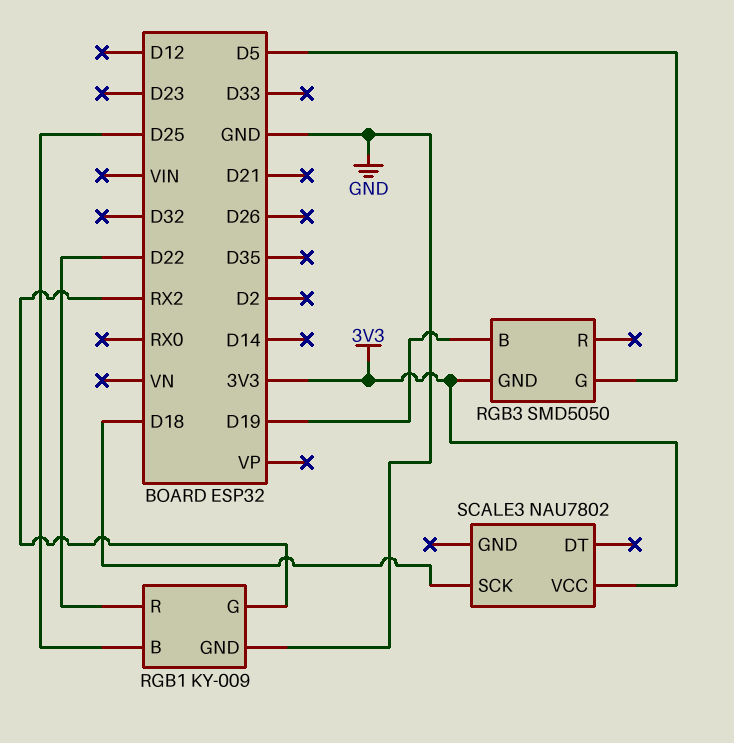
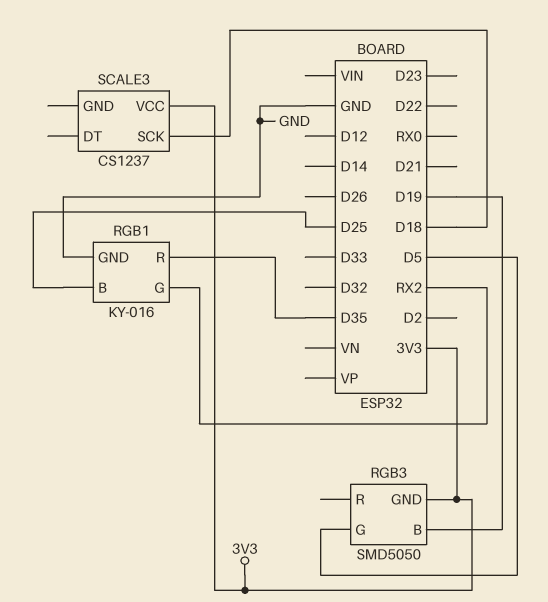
RGB1: KY-009 -> KY-016
RGB1 pin R: D22 -> D35
SCALE3: NAU7802 -> CS1237

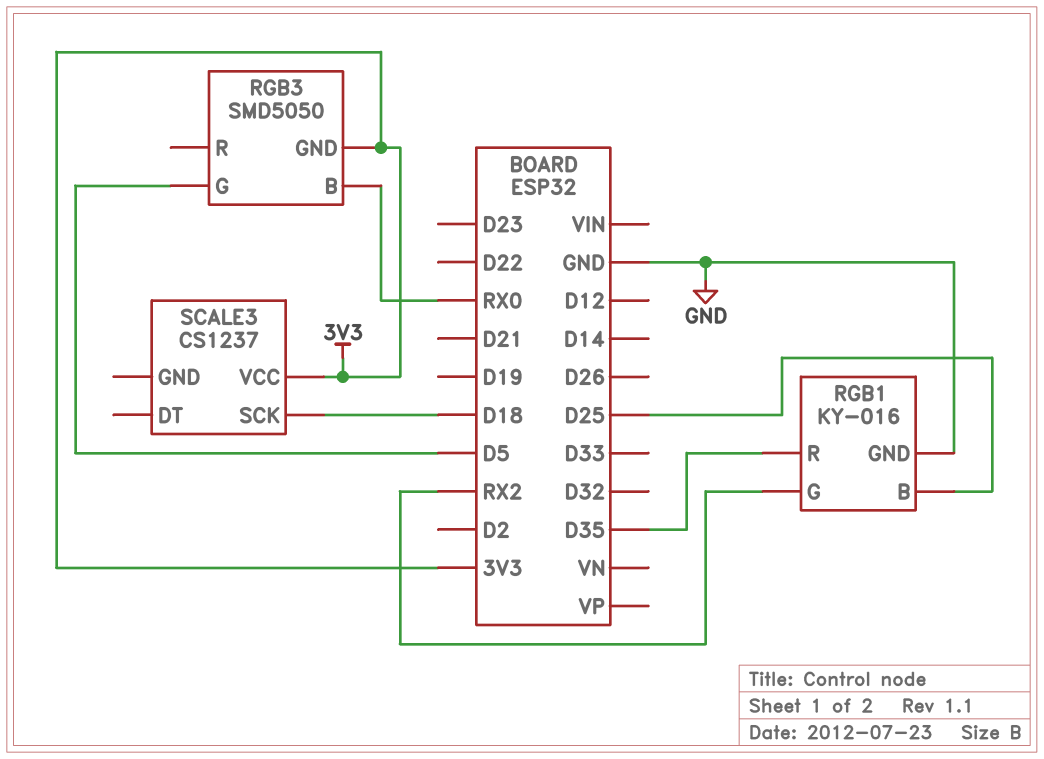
RGB3 pin B: D19 -> RX0

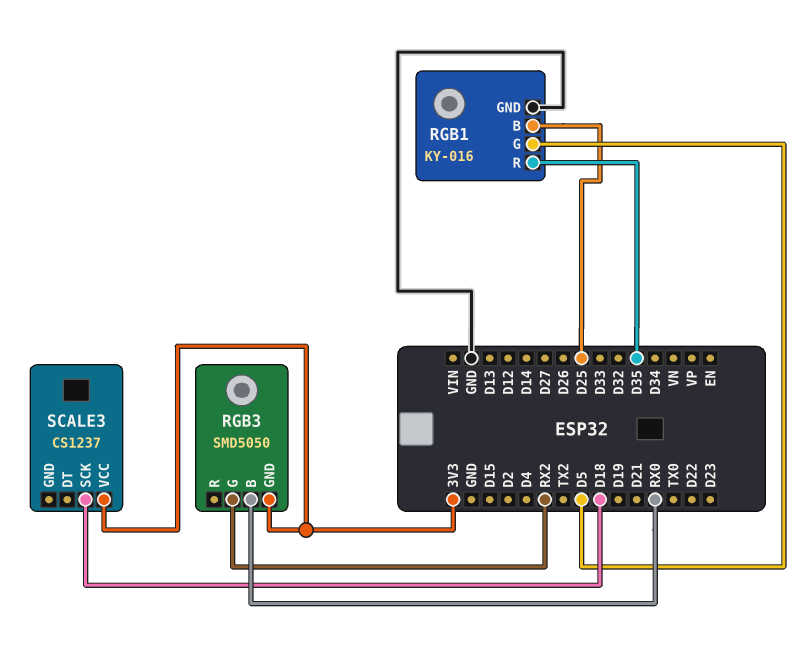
RGB1 pin G: RX2 -> D5
RGB3 pin G: D5 -> RX2

